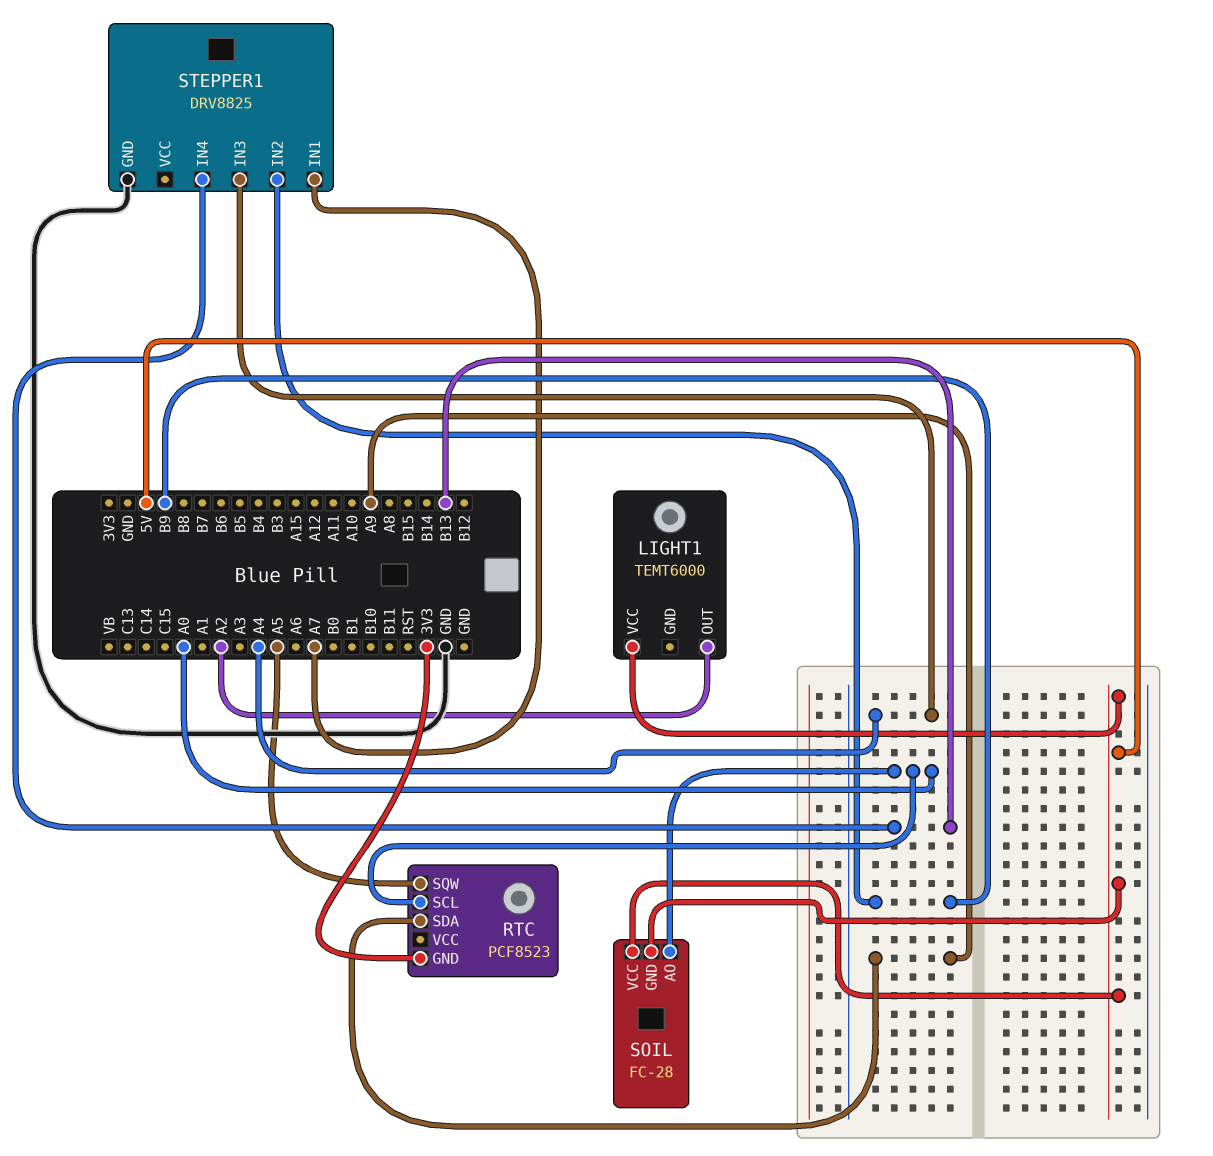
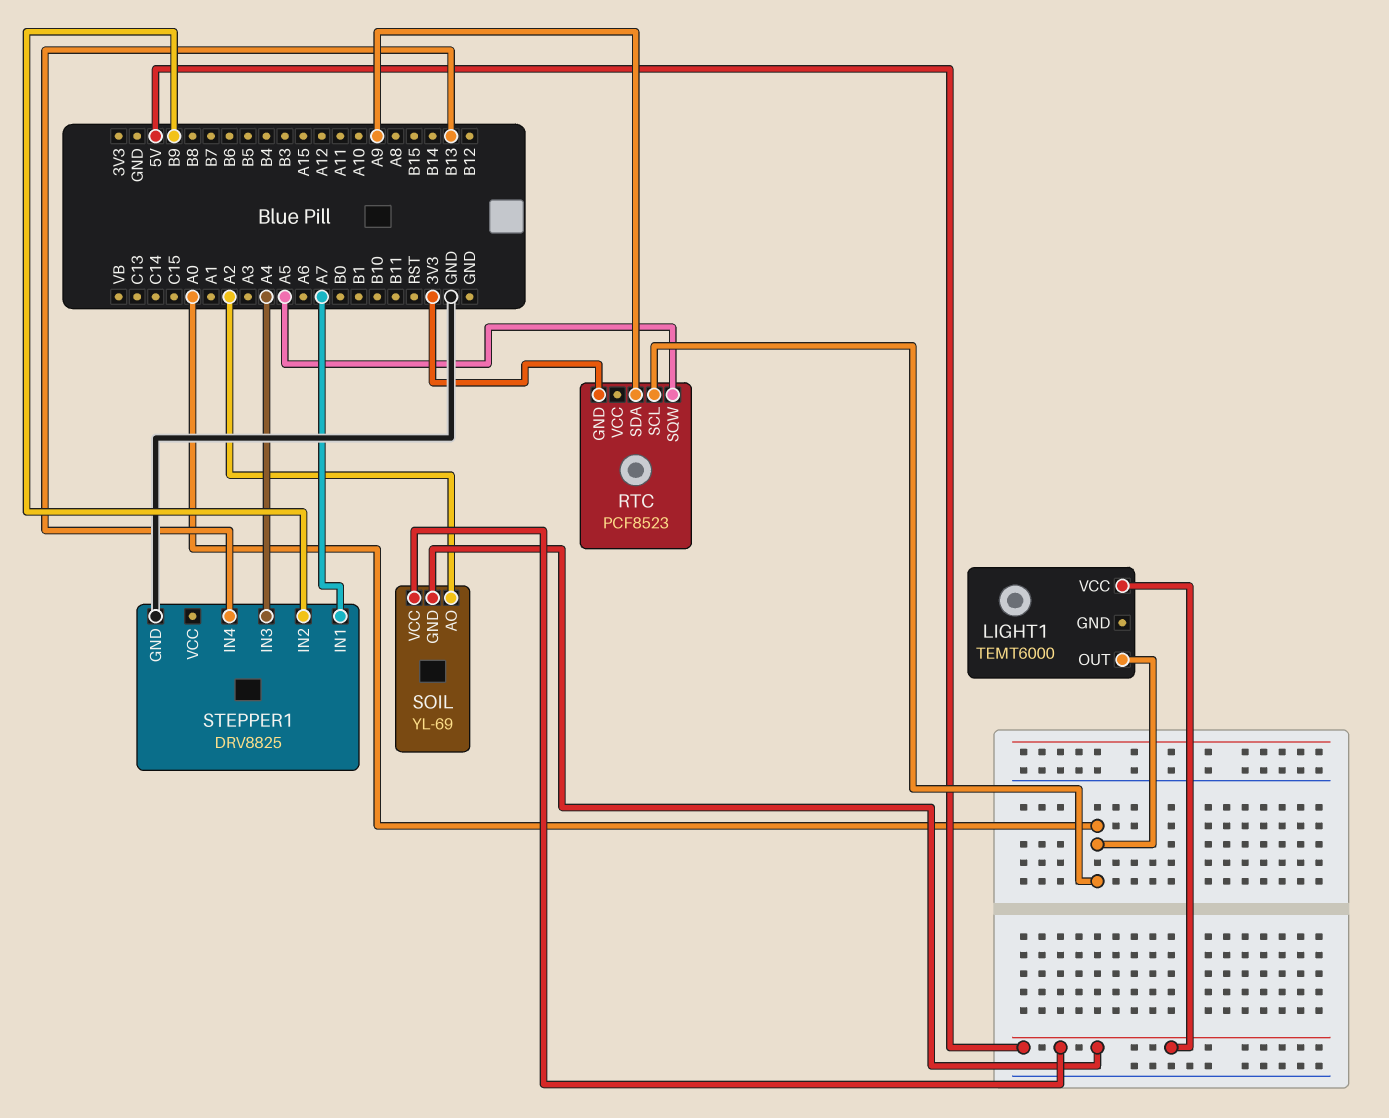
LIGHT1 pin OUT: A2 -> A0
SOIL: FC-28 -> YL-69
SOIL pin AO: A0 -> A2

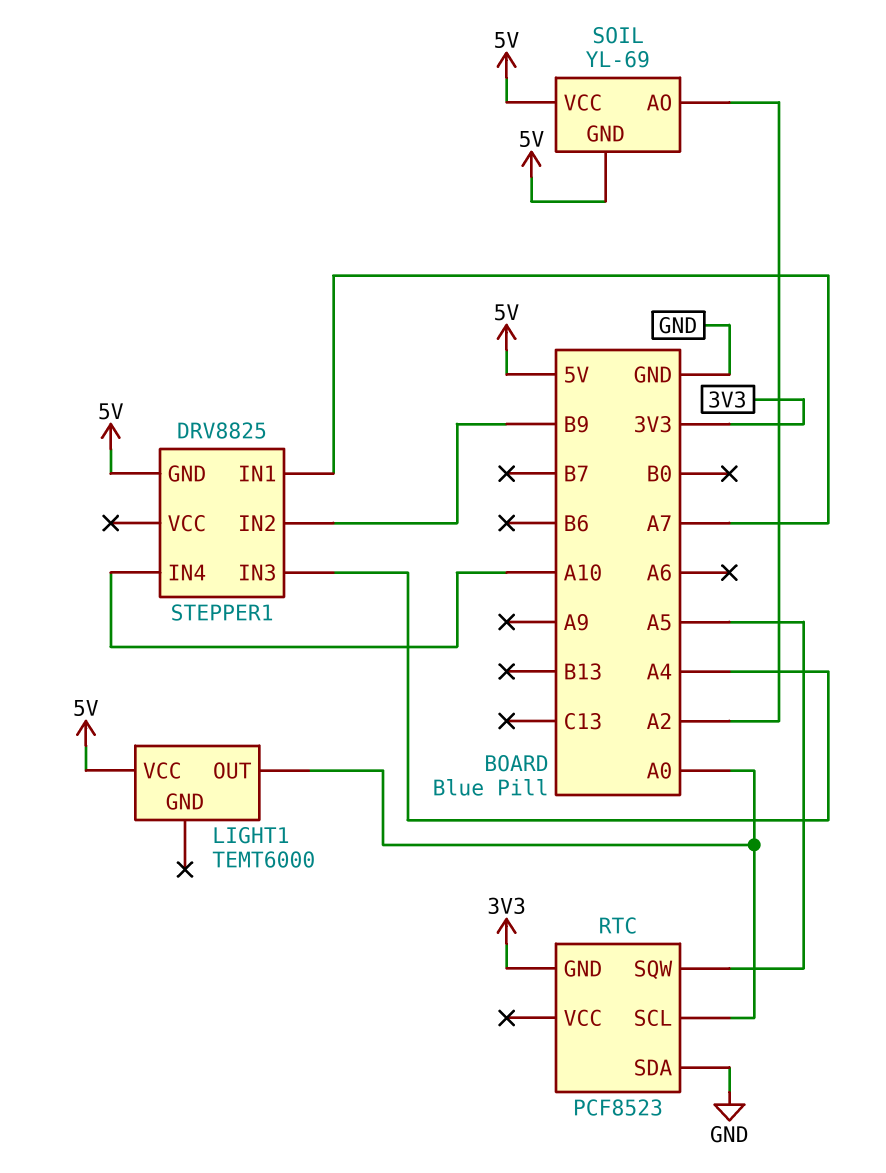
RTC pin SDA: A9 -> GND
STEPPER1 pin GND: GND -> 5V
STEPPER1 pin IN4: B13 -> A10

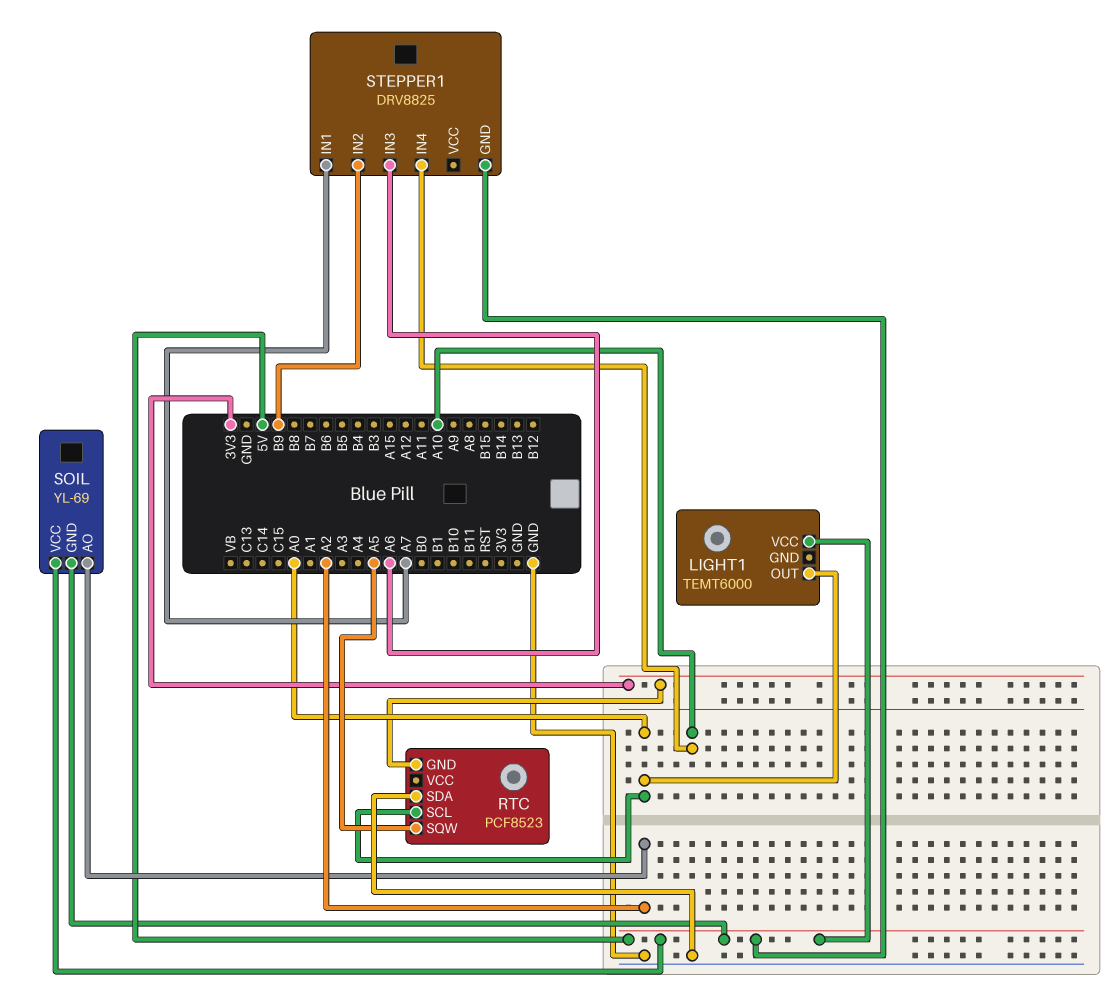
STEPPER1 pin IN3: A4 -> A6

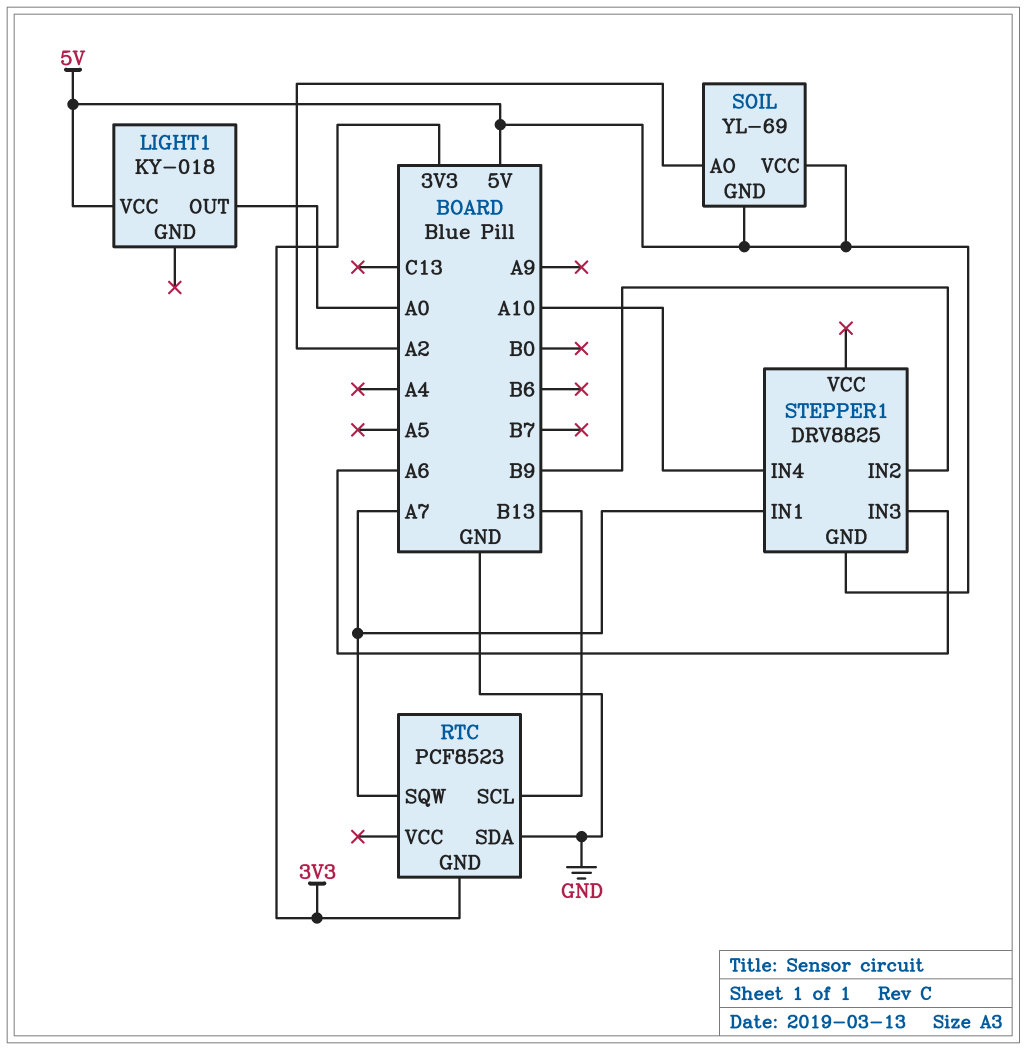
LIGHT1: TEMT6000 -> KY-018
RTC pin SCL: A0 -> B13
RTC pin SQW: A5 -> A7

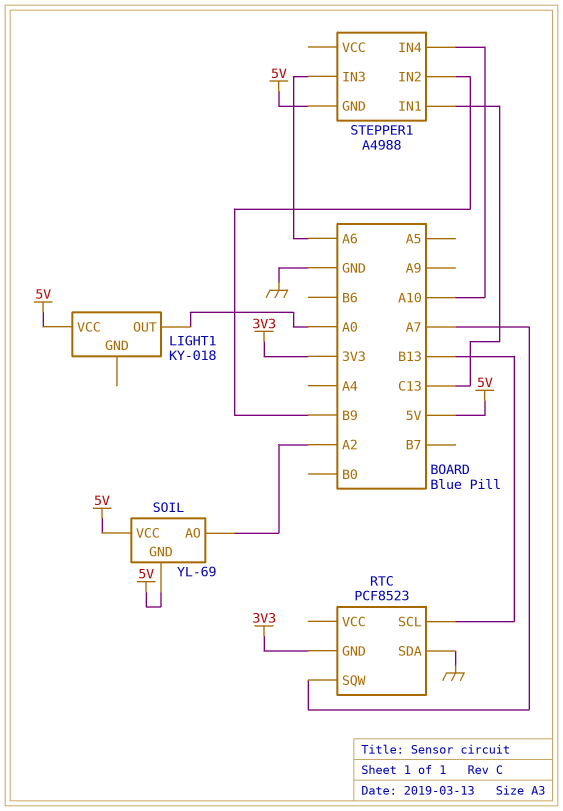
STEPPER1: DRV8825 -> A4988
STEPPER1 pin IN1: A7 -> C13

